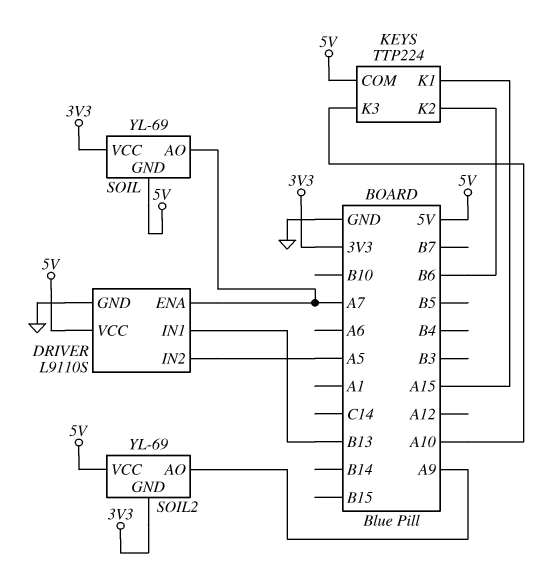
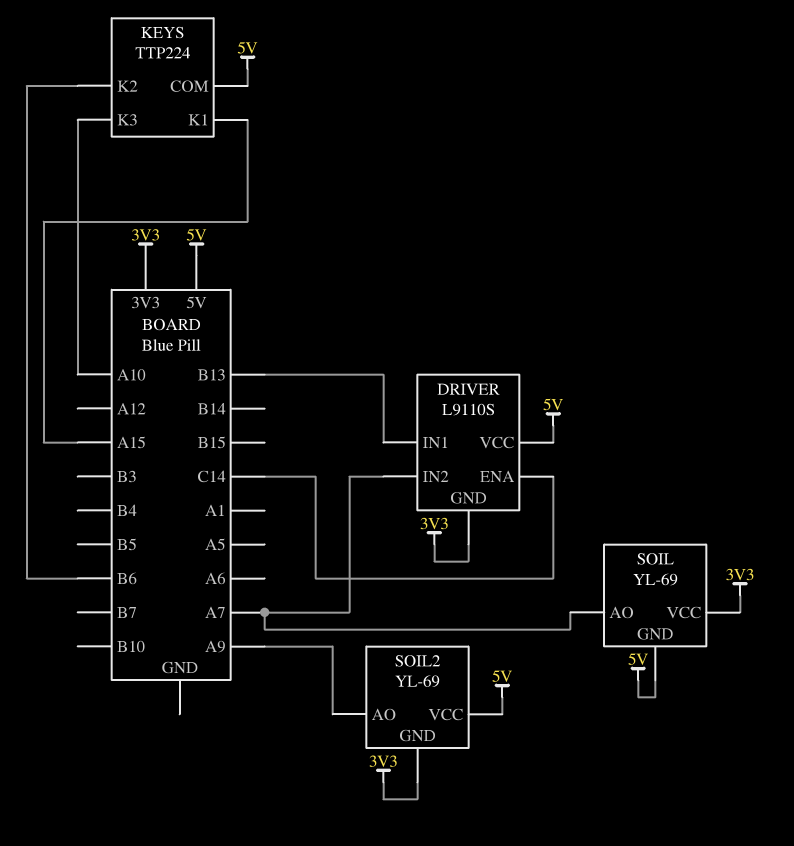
DRIVER pin ENA: A7 -> C14
DRIVER pin GND: GND -> 3V3
DRIVER pin IN2: A5 -> A7

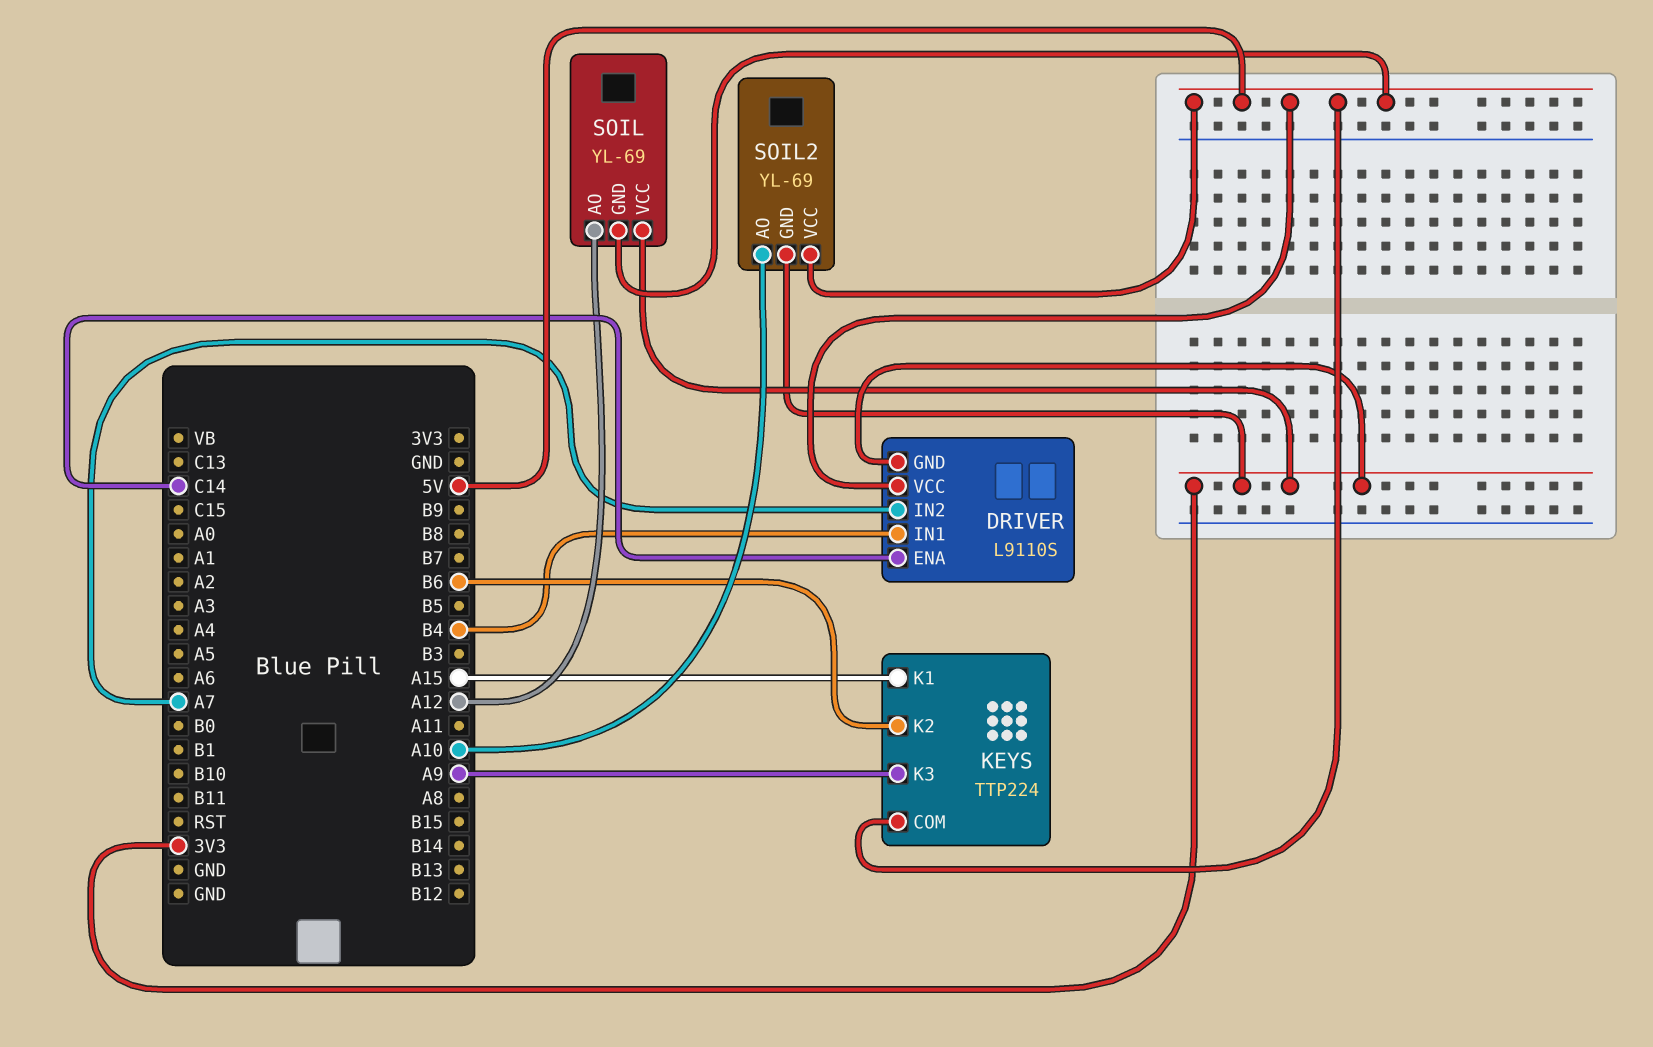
DRIVER pin IN1: B13 -> B4
KEYS pin K3: A10 -> A9
SOIL pin AO: A7 -> A12
SOIL2 pin AO: A9 -> A10

